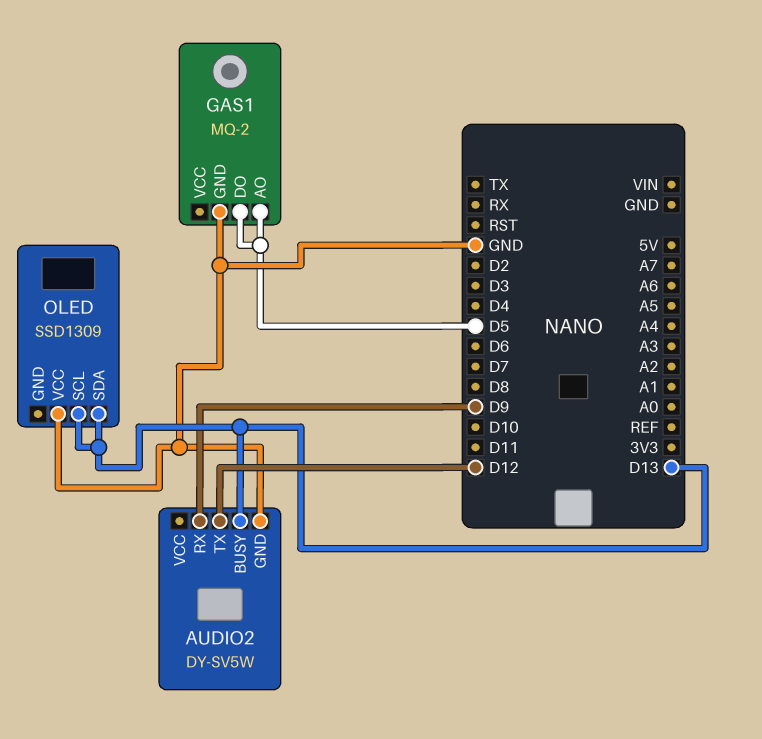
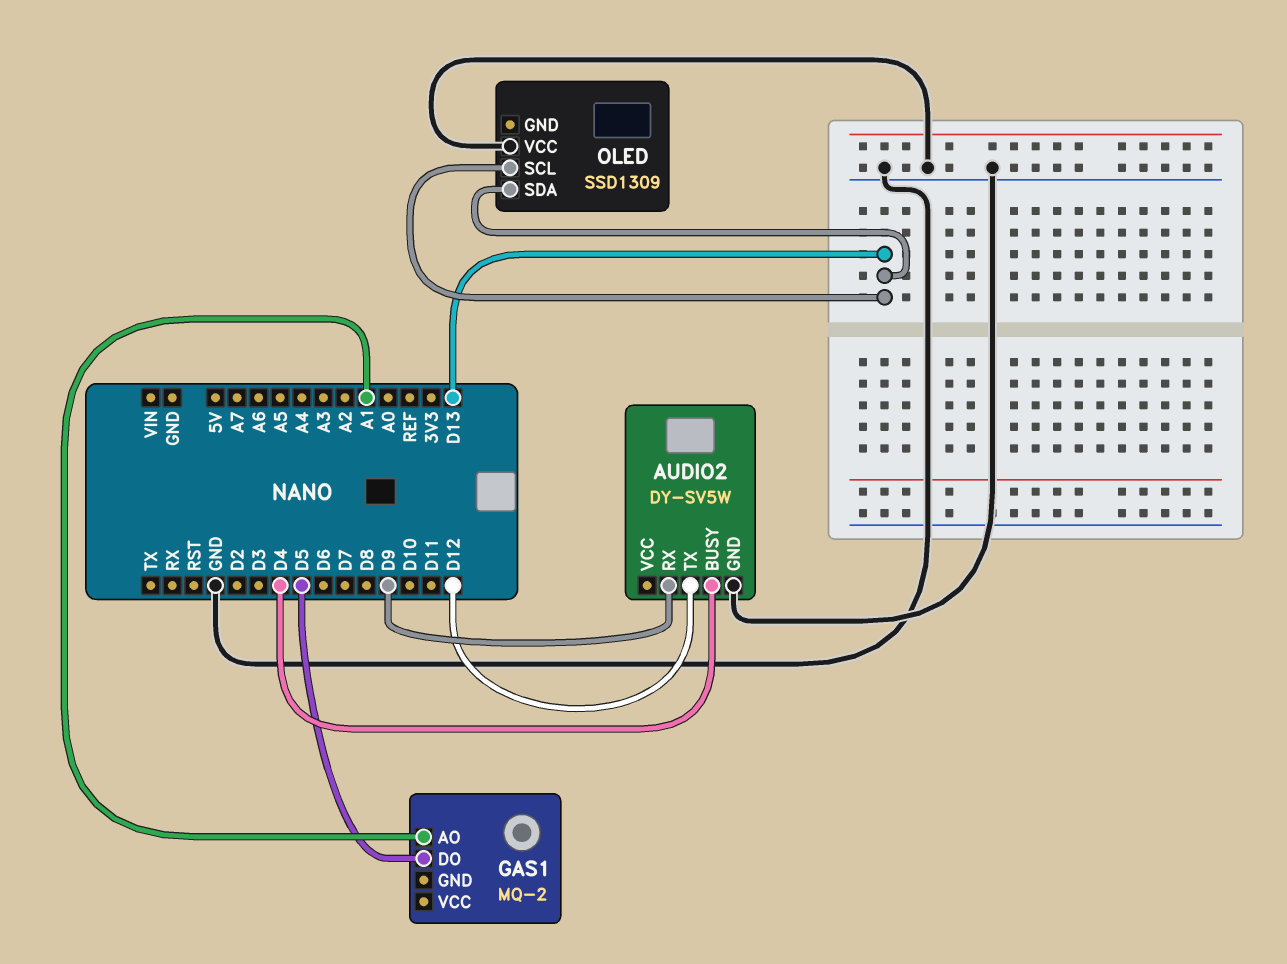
AUDIO2 pin BUSY: D13 -> D4
GAS1 pin AO: D5 -> A1
GAS1 pin GND: GND -> none

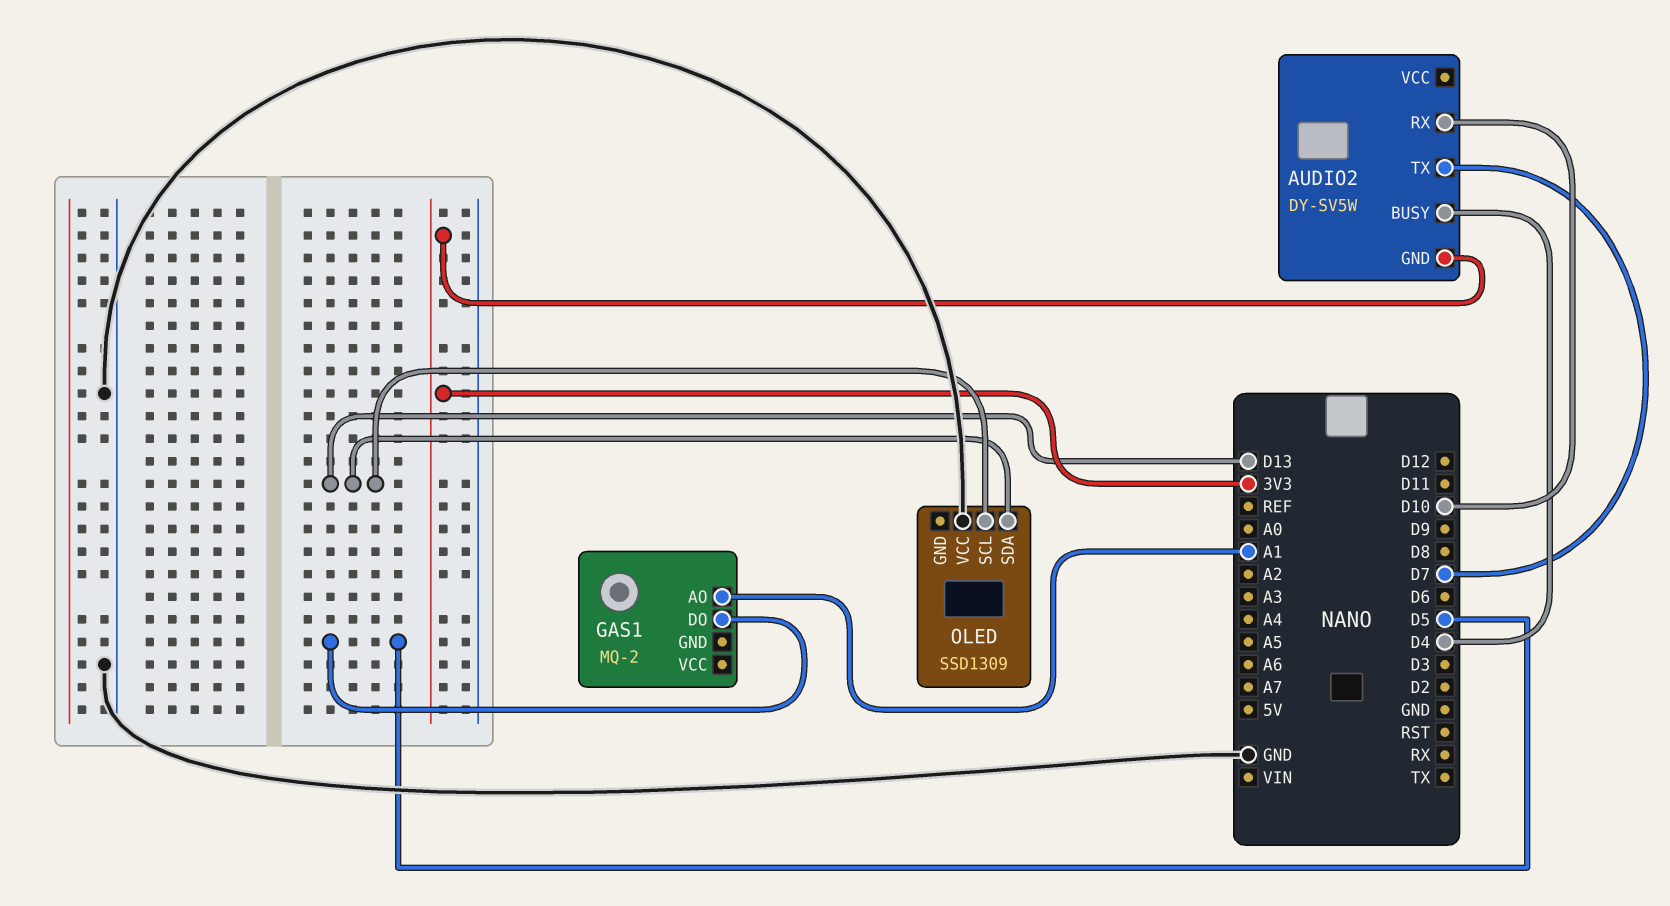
AUDIO2 pin GND: GND -> 3V3
AUDIO2 pin RX: D9 -> D10
AUDIO2 pin TX: D12 -> D7

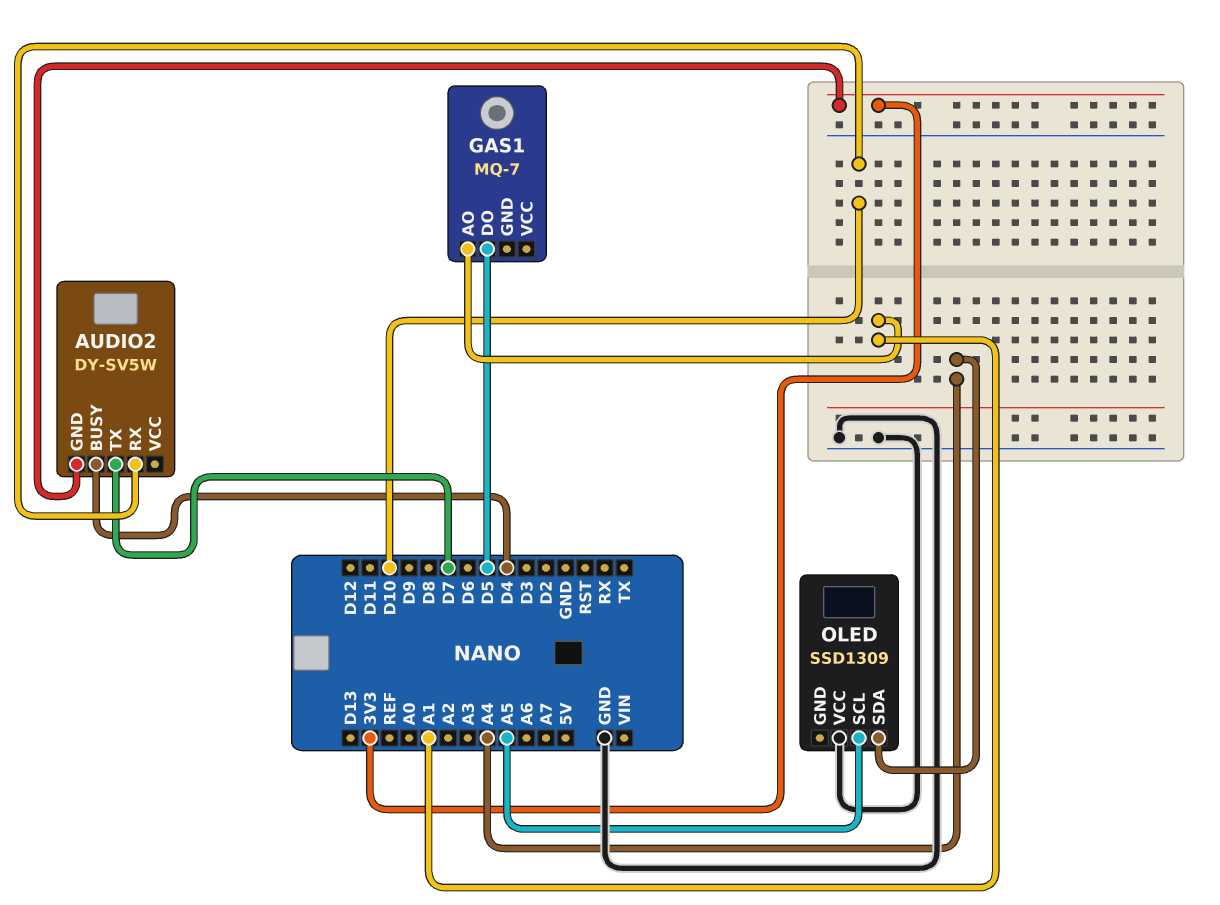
GAS1: MQ-2 -> MQ-7
OLED pin SCL: D13 -> A5
OLED pin SDA: D13 -> A4

